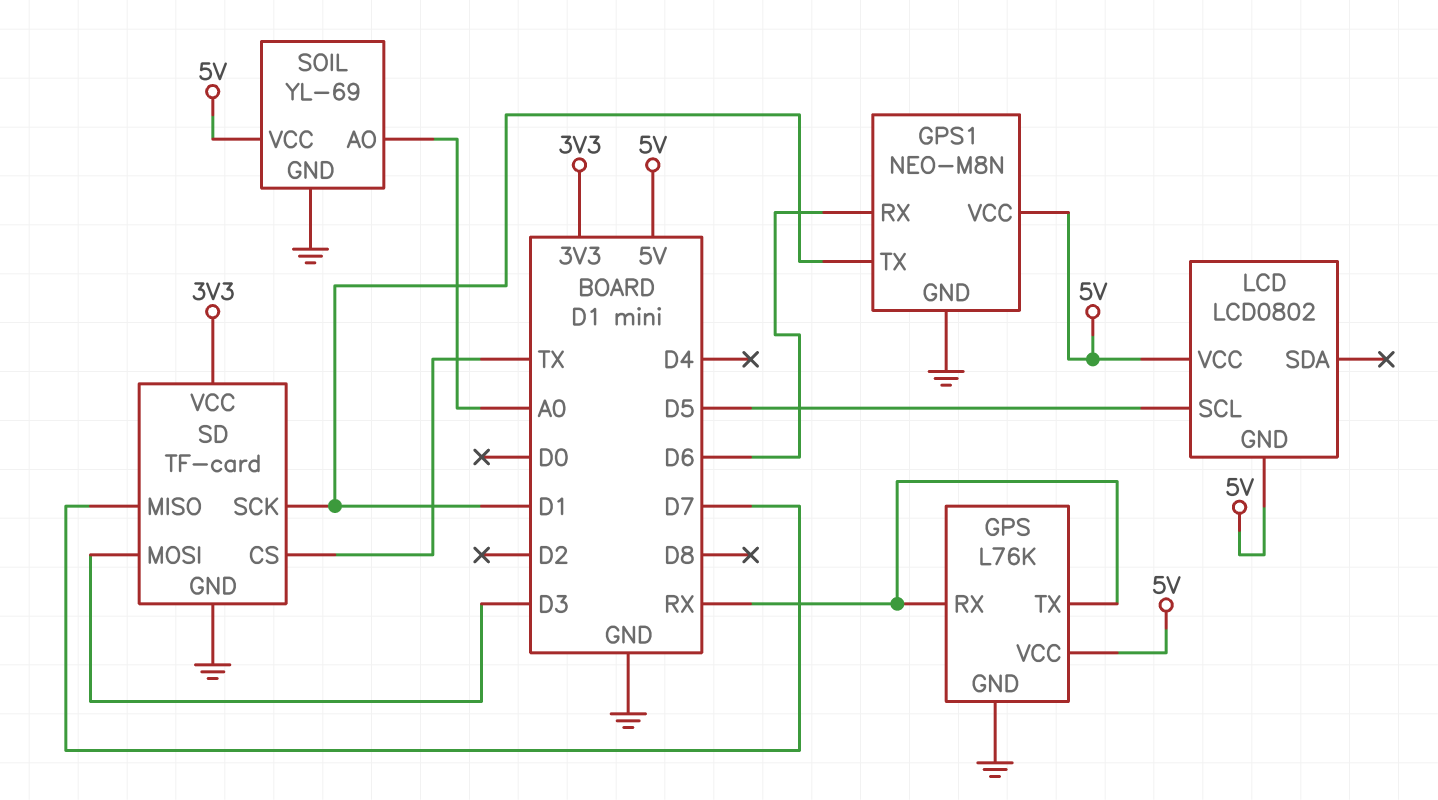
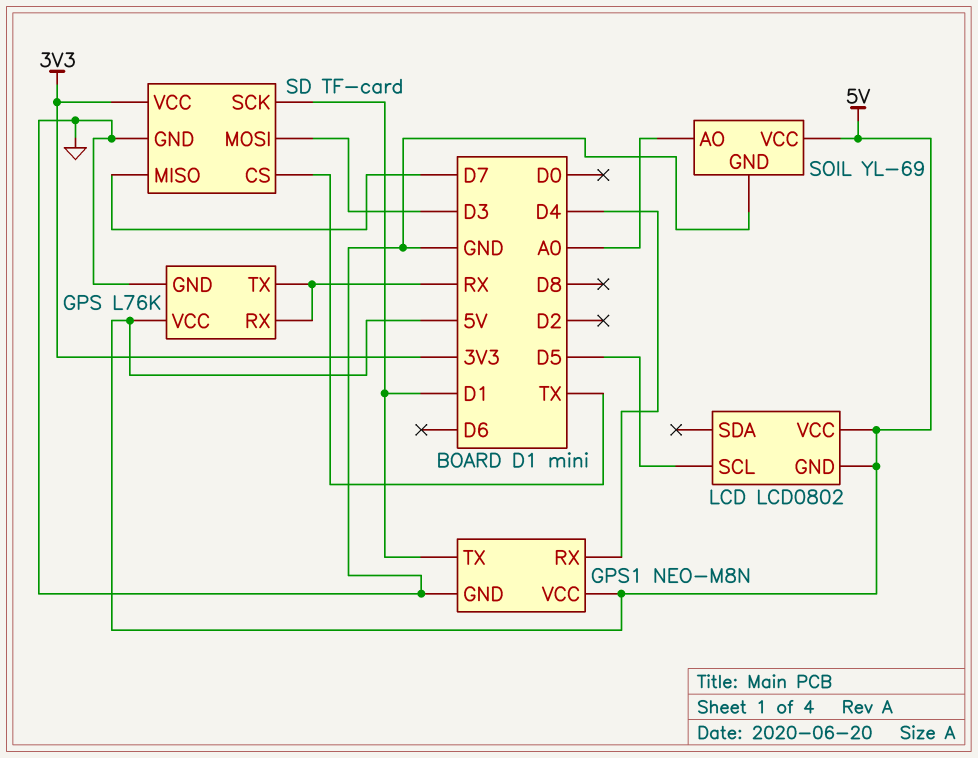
GPS1 pin RX: D6 -> D4

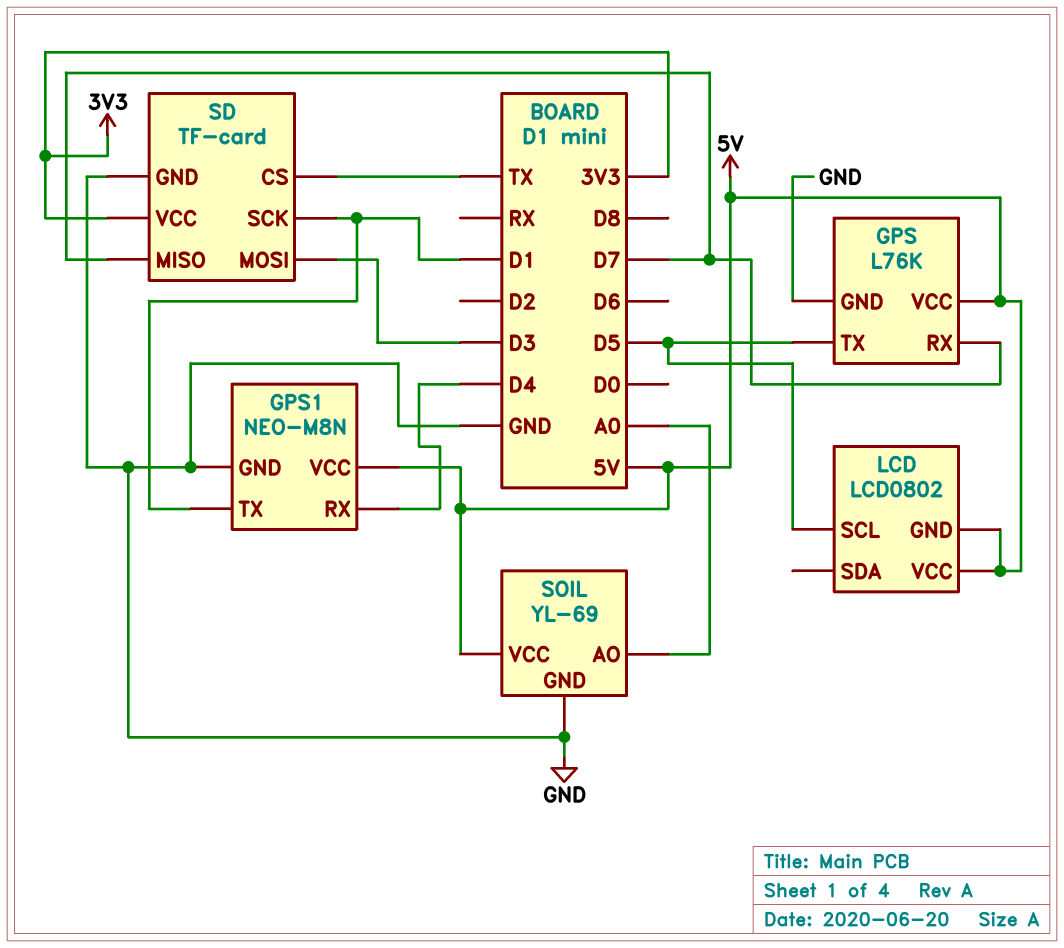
GPS pin RX: RX -> D7
GPS pin TX: RX -> D5

